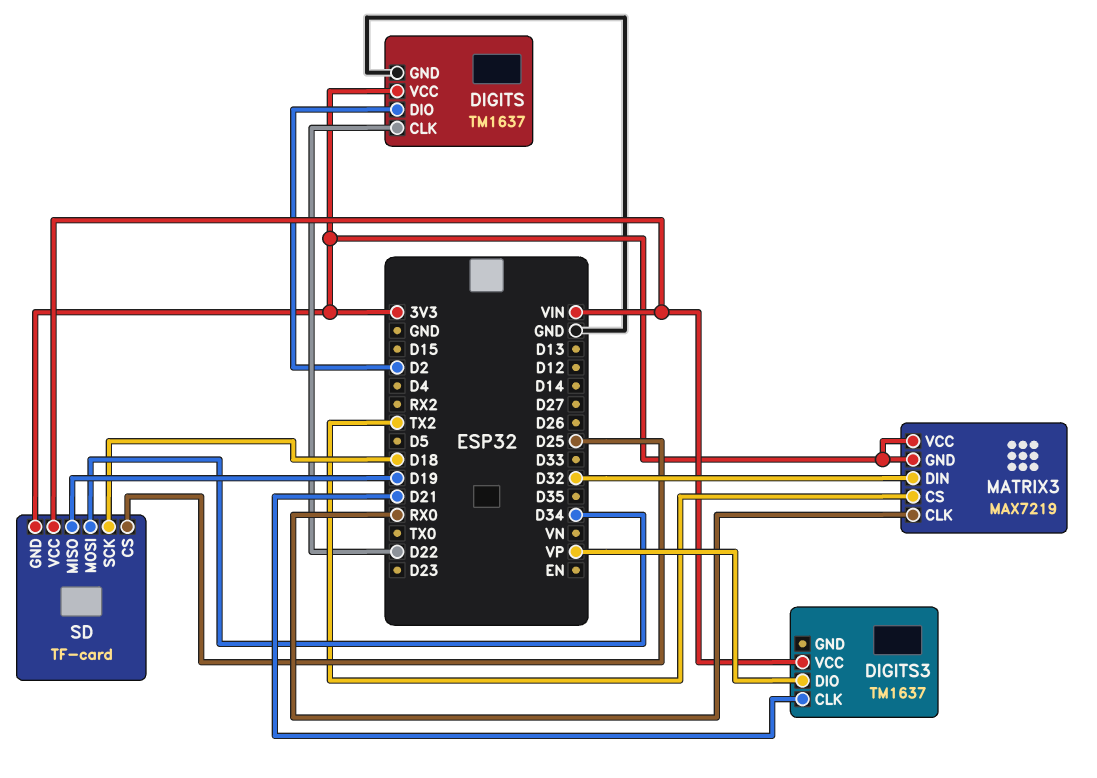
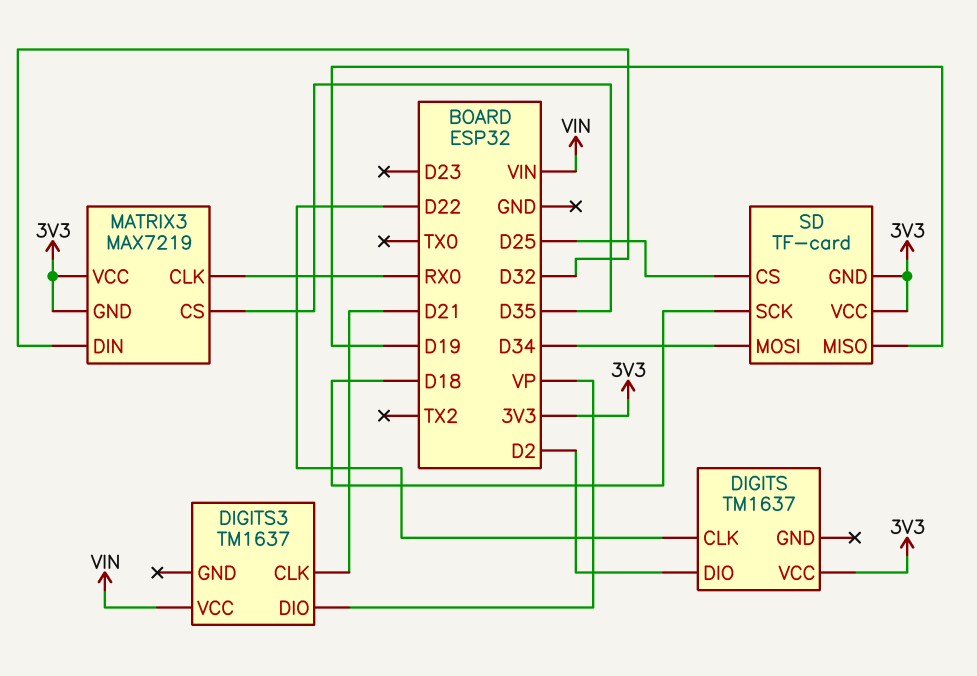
DIGITS pin GND: GND -> none
MATRIX3 pin CS: TX2 -> D35
SD pin VCC: VIN -> 3V3

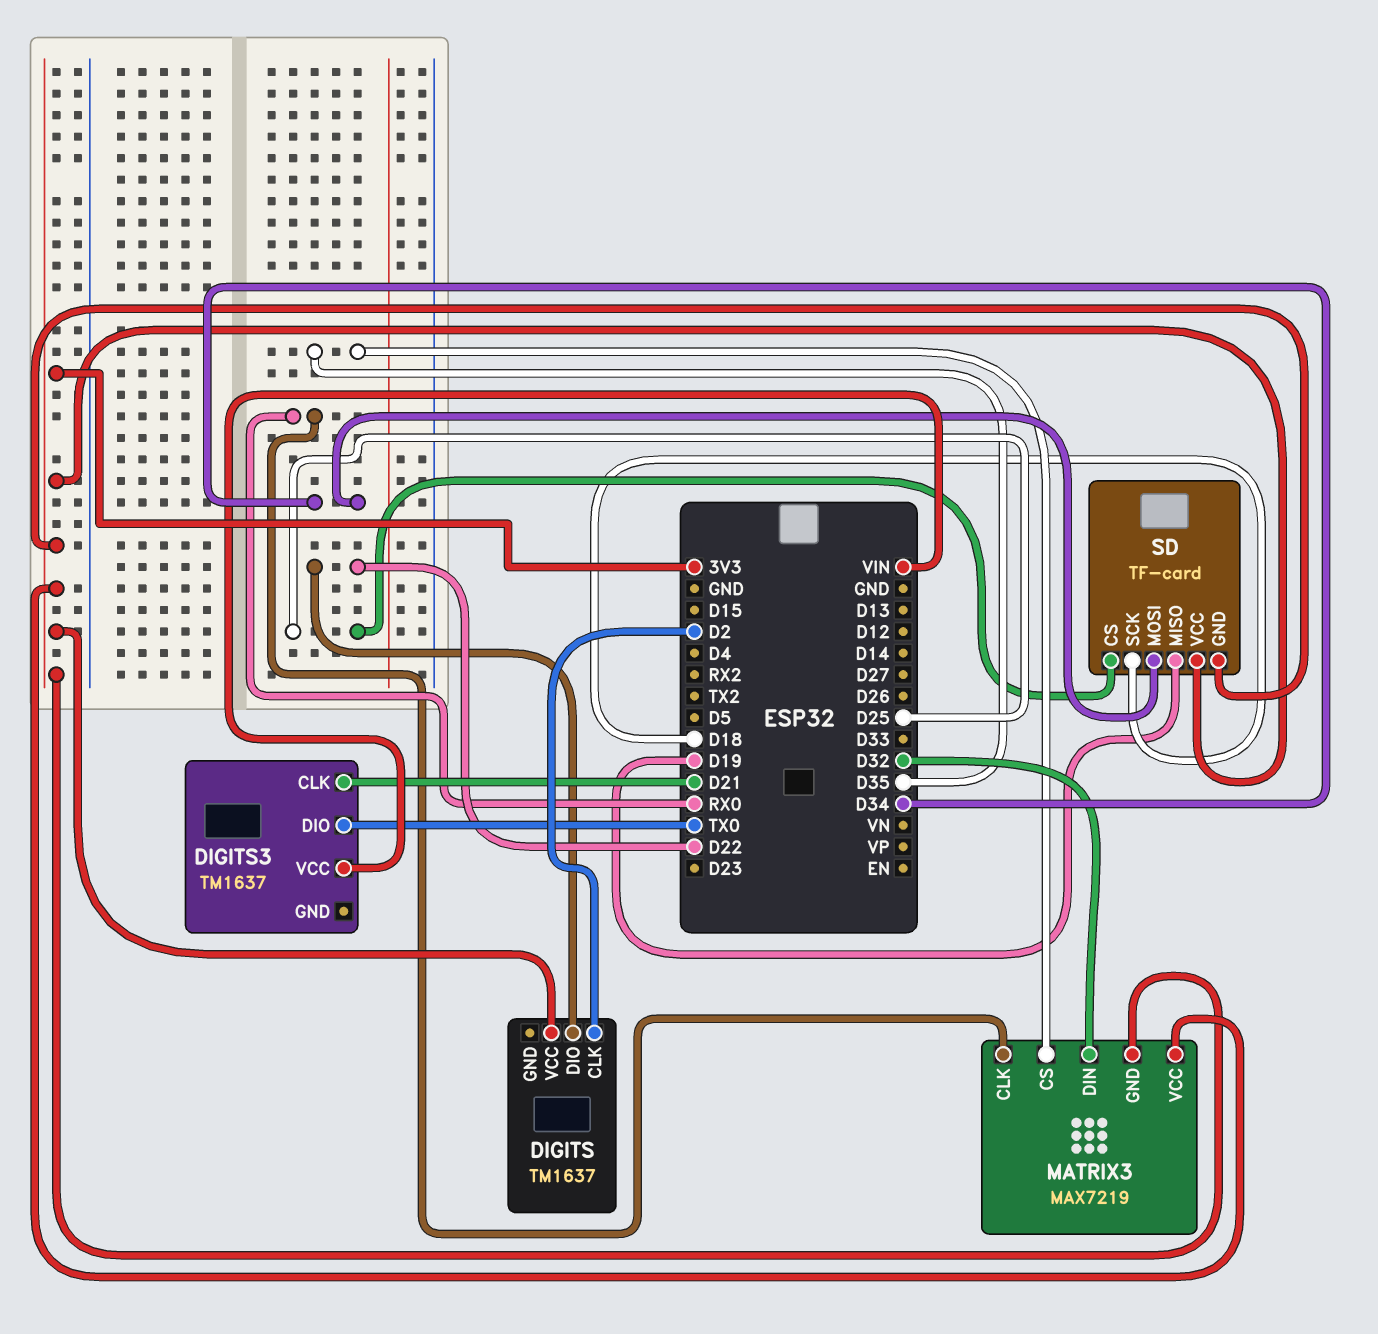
DIGITS pin CLK: D22 -> D2
DIGITS pin DIO: D2 -> D22
DIGITS3 pin DIO: VP -> TX0

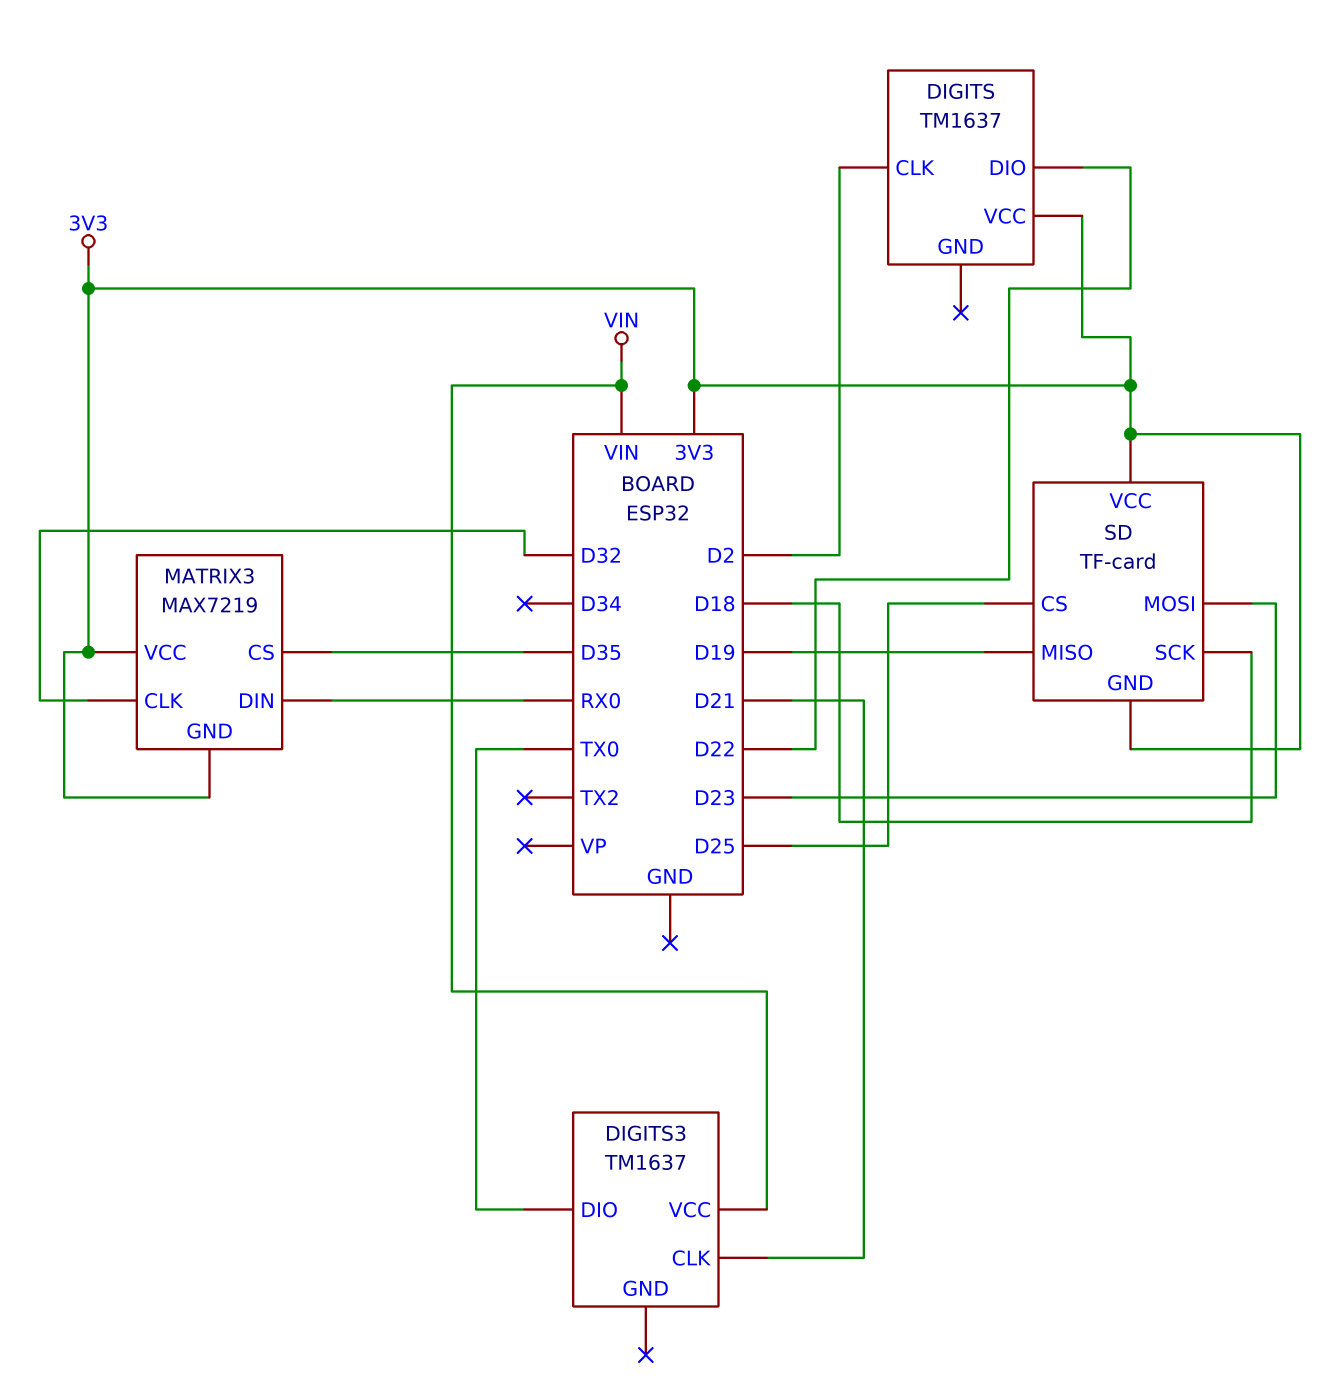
MATRIX3 pin CLK: RX0 -> D32
MATRIX3 pin DIN: D32 -> RX0
SD pin MOSI: D34 -> D23

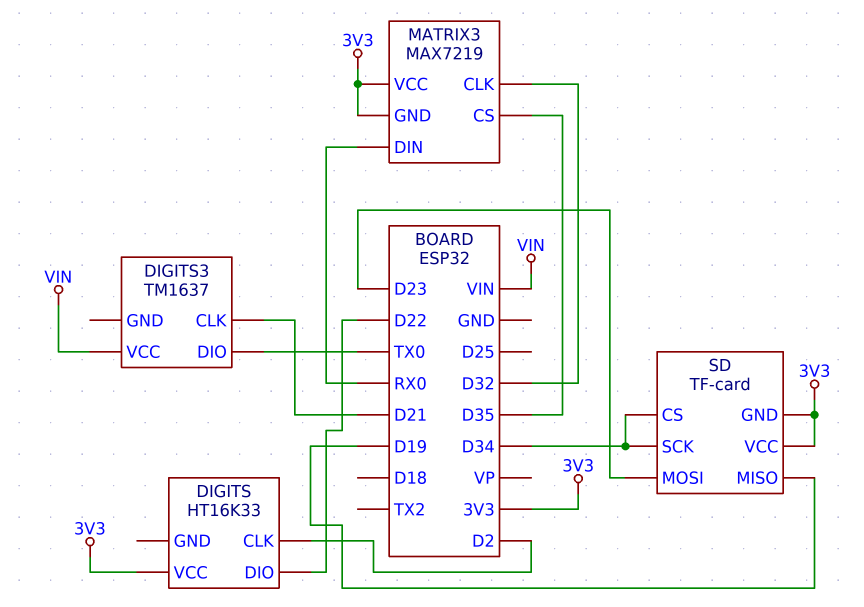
DIGITS: TM1637 -> HT16K33
SD pin CS: D25 -> D34
SD pin SCK: D18 -> D34

